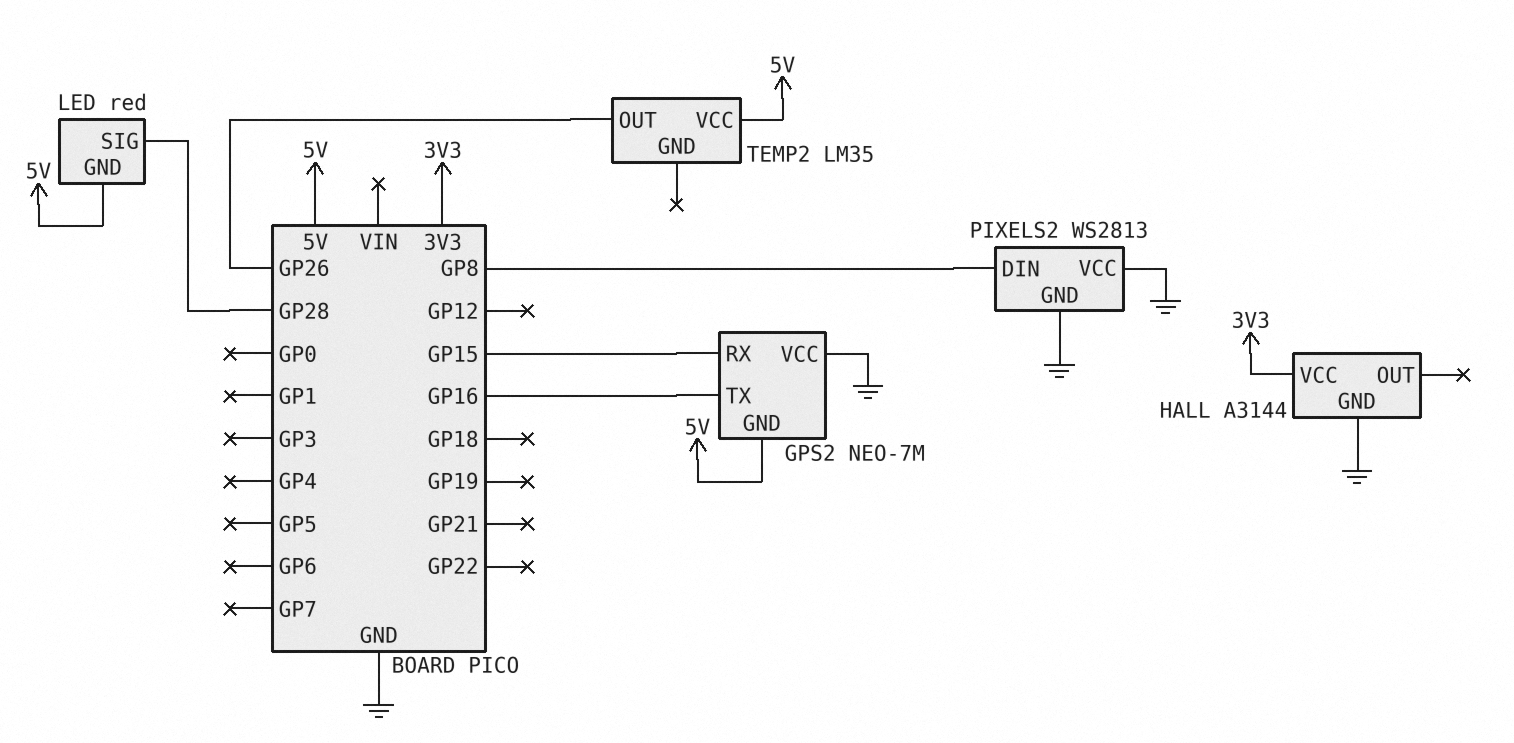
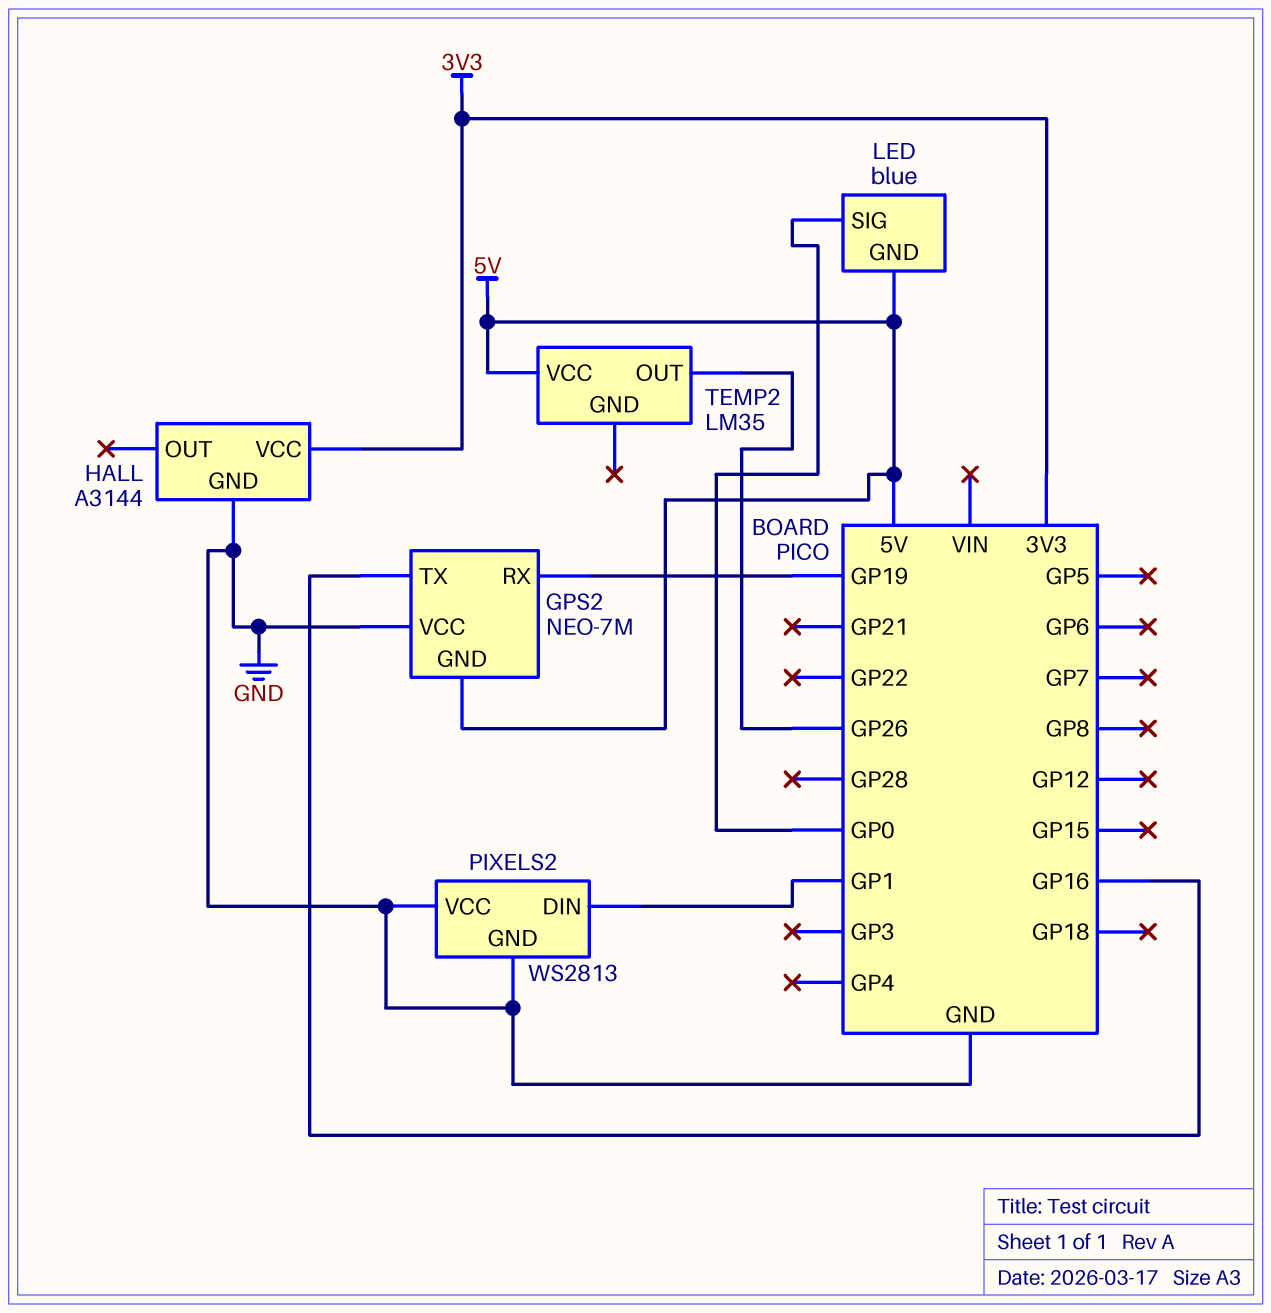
GPS2 pin RX: GP15 -> GP19
LED: red -> blue
LED pin SIG: GP28 -> GP0
PIXELS2 pin DIN: GP8 -> GP1

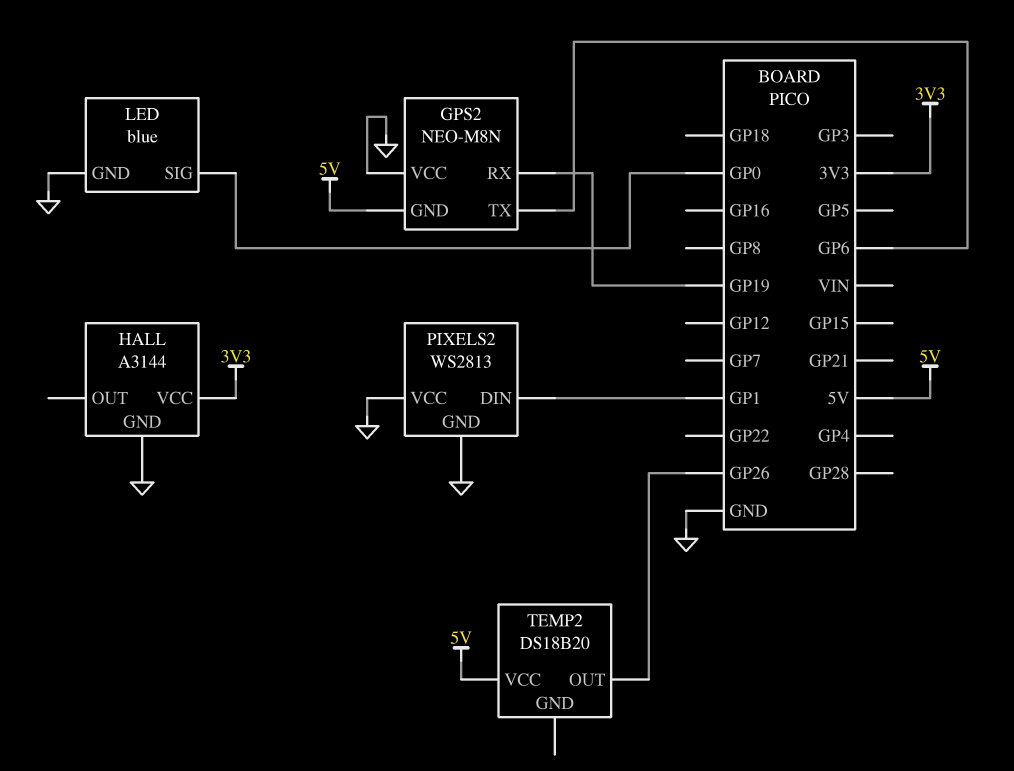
GPS2: NEO-7M -> NEO-M8N
GPS2 pin TX: GP16 -> GP6
LED pin GND: 5V -> GND
TEMP2: LM35 -> DS18B20

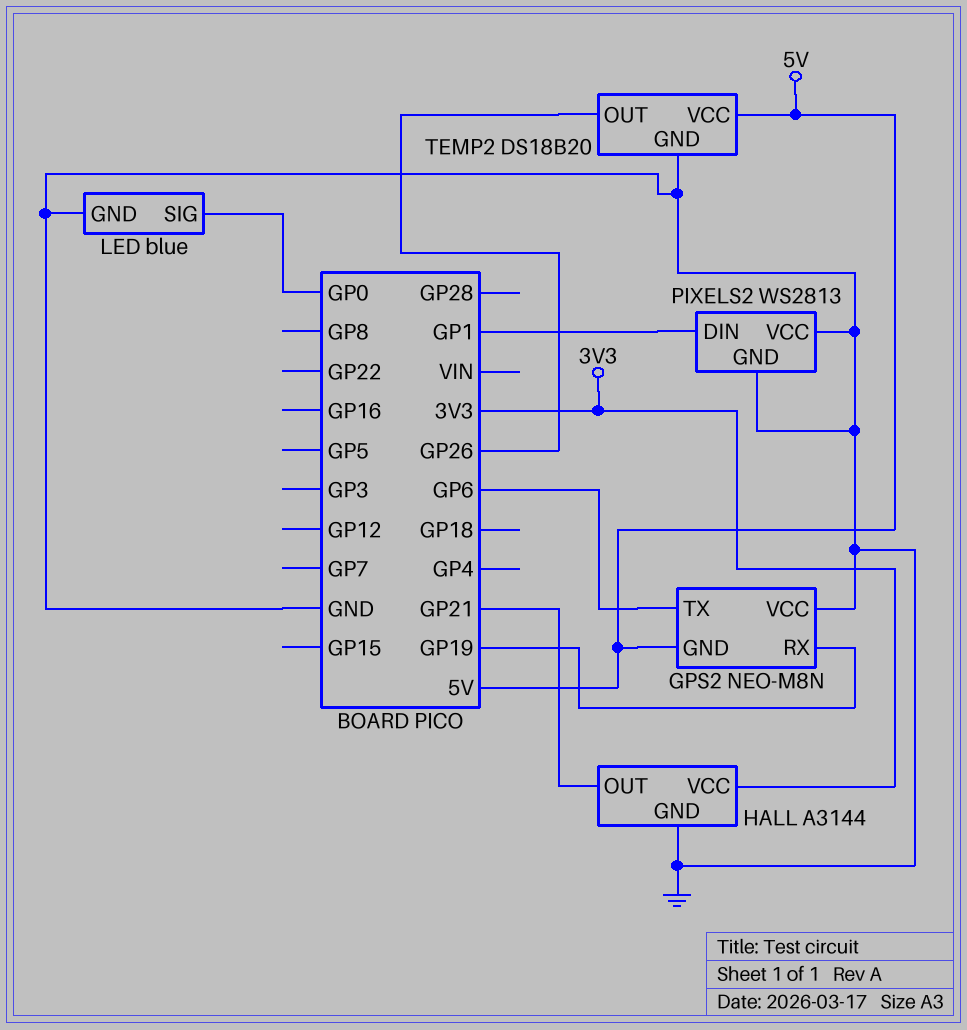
HALL pin OUT: none -> GP21
TEMP2 pin GND: none -> GND

